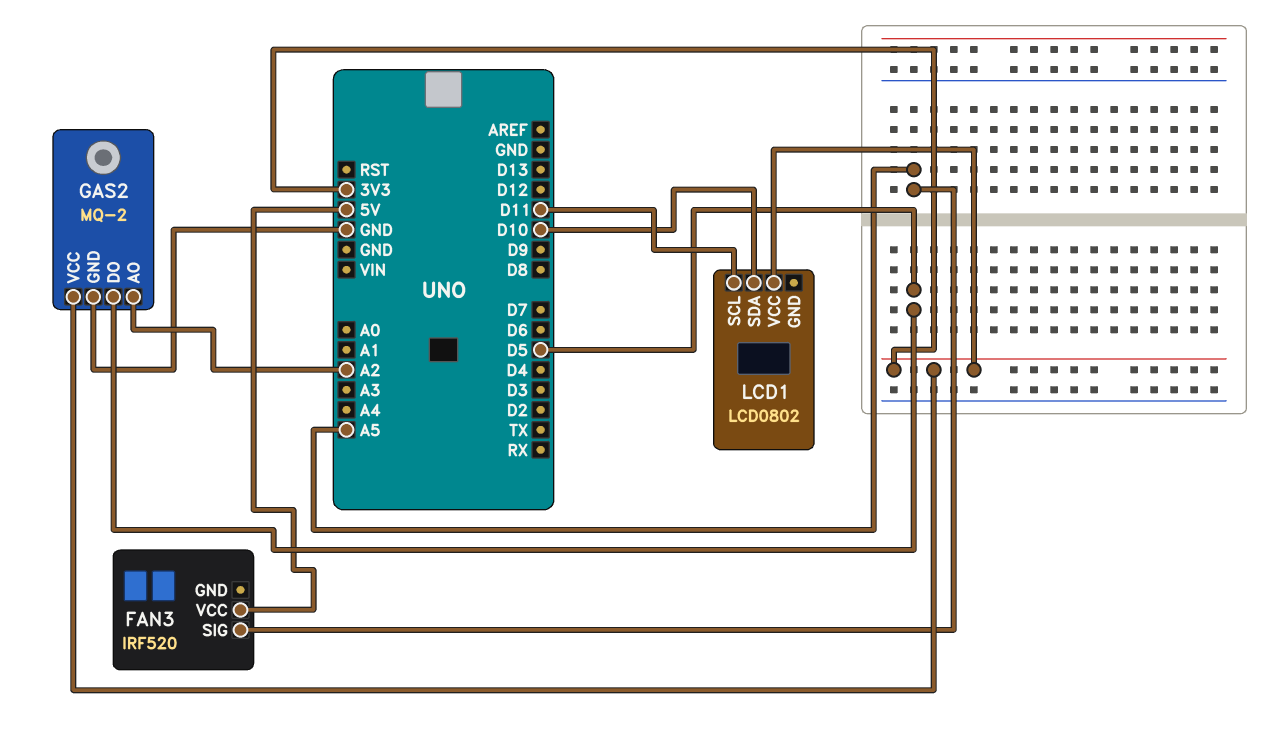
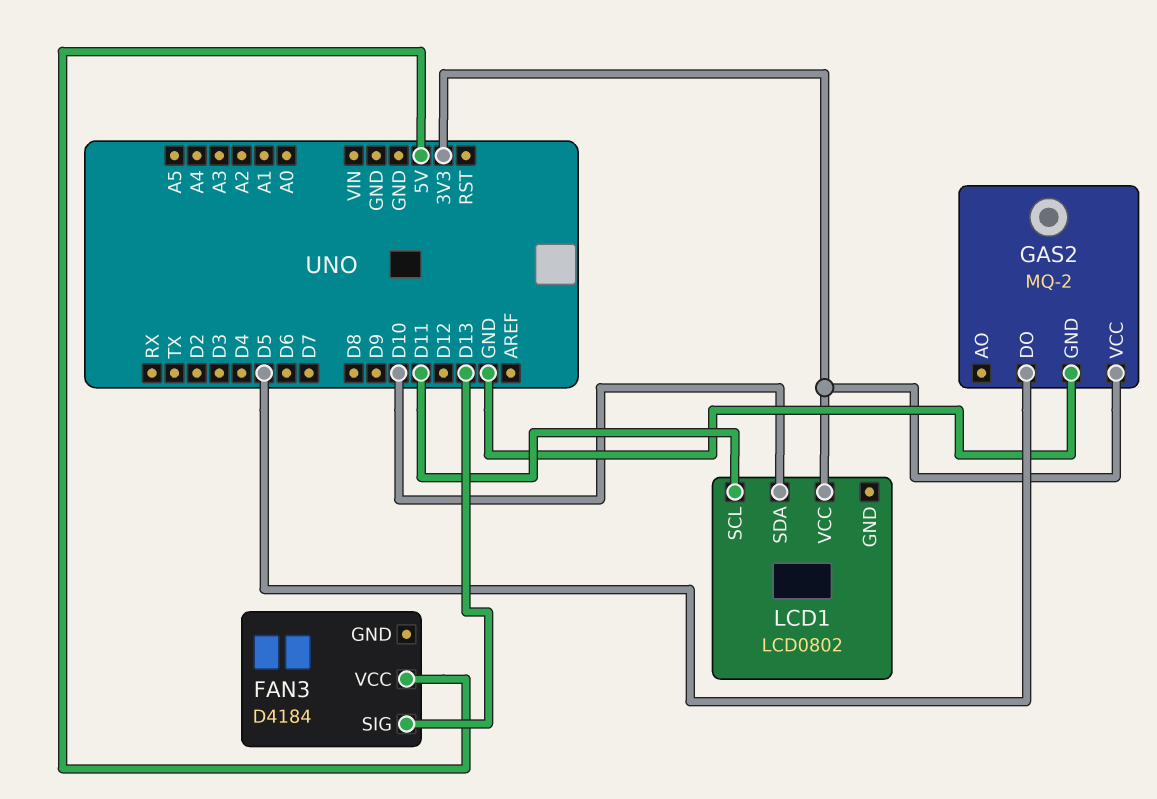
FAN3: IRF520 -> D4184
FAN3 pin SIG: A5 -> D13
GAS2 pin AO: A2 -> none

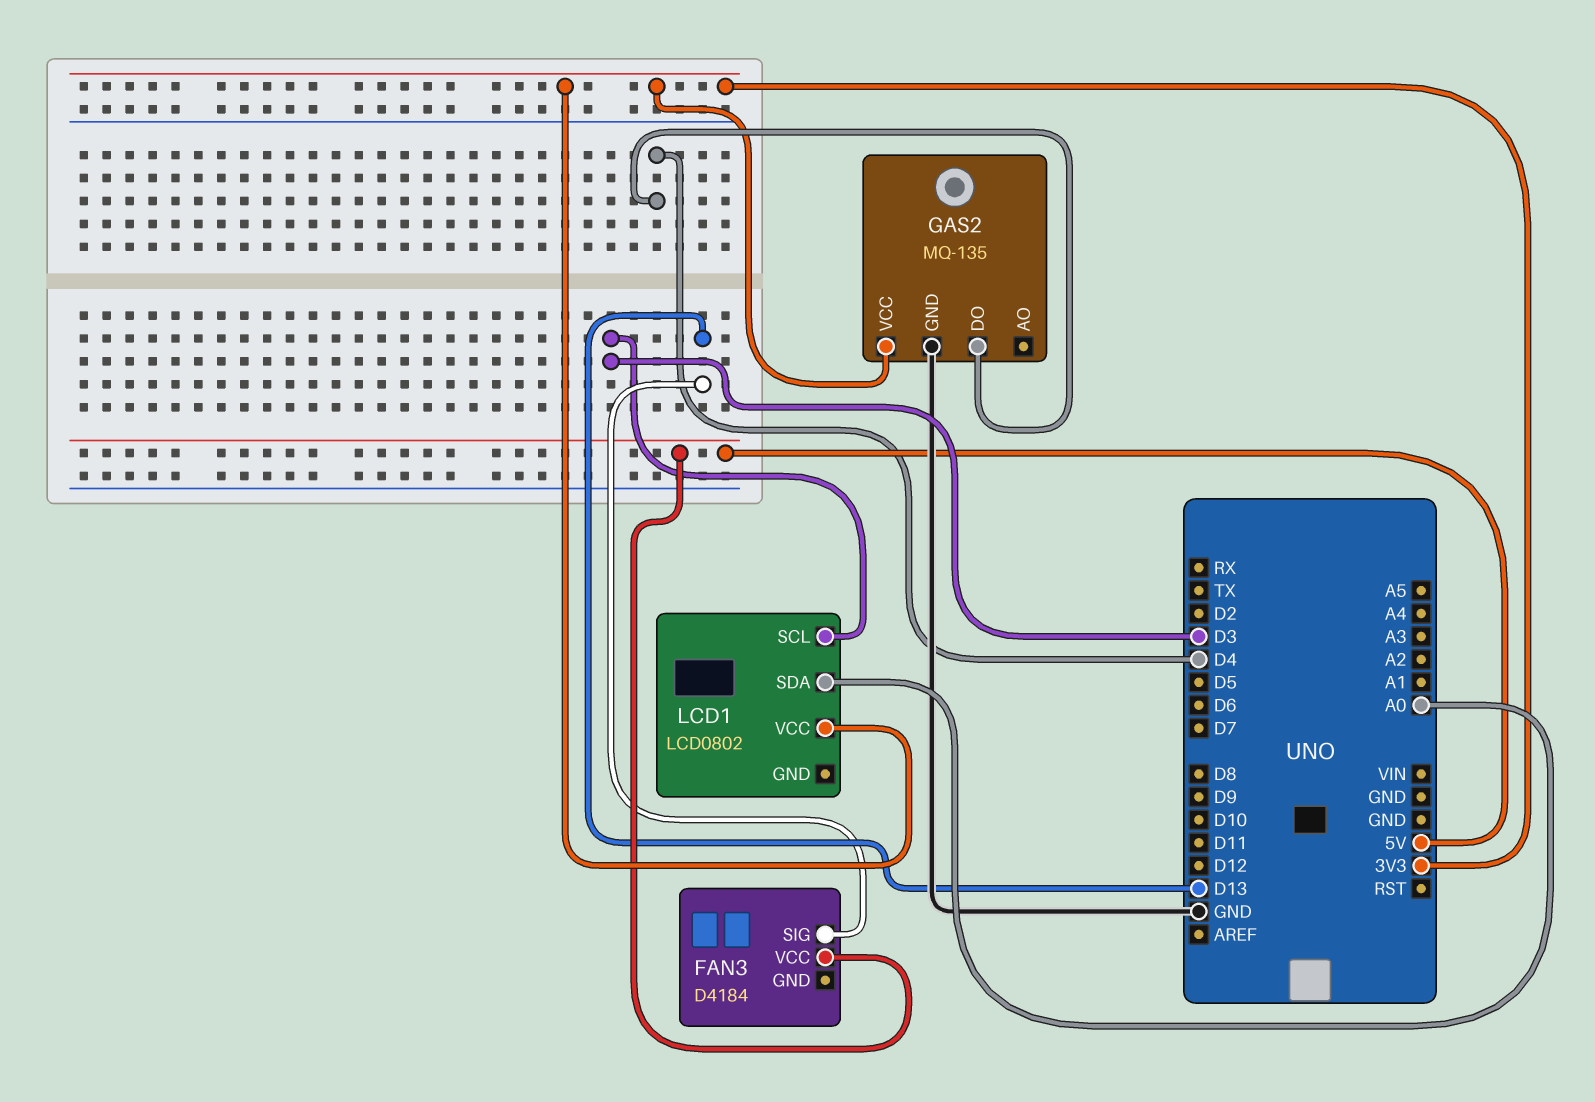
GAS2: MQ-2 -> MQ-135
GAS2 pin DO: D5 -> D4
LCD1 pin SCL: D11 -> D3
LCD1 pin SDA: D10 -> A0

